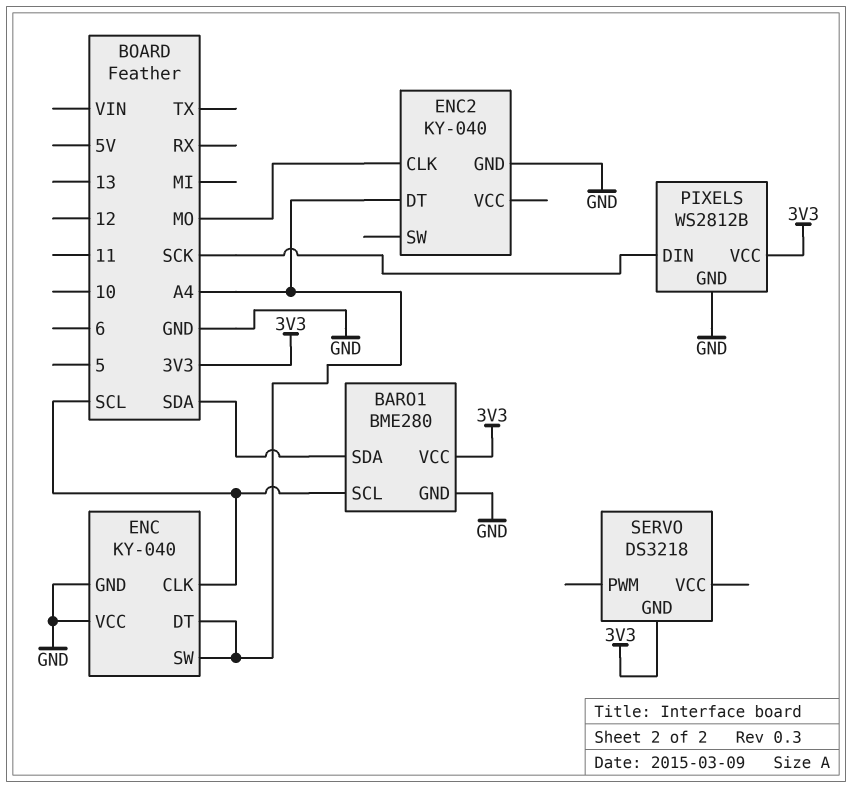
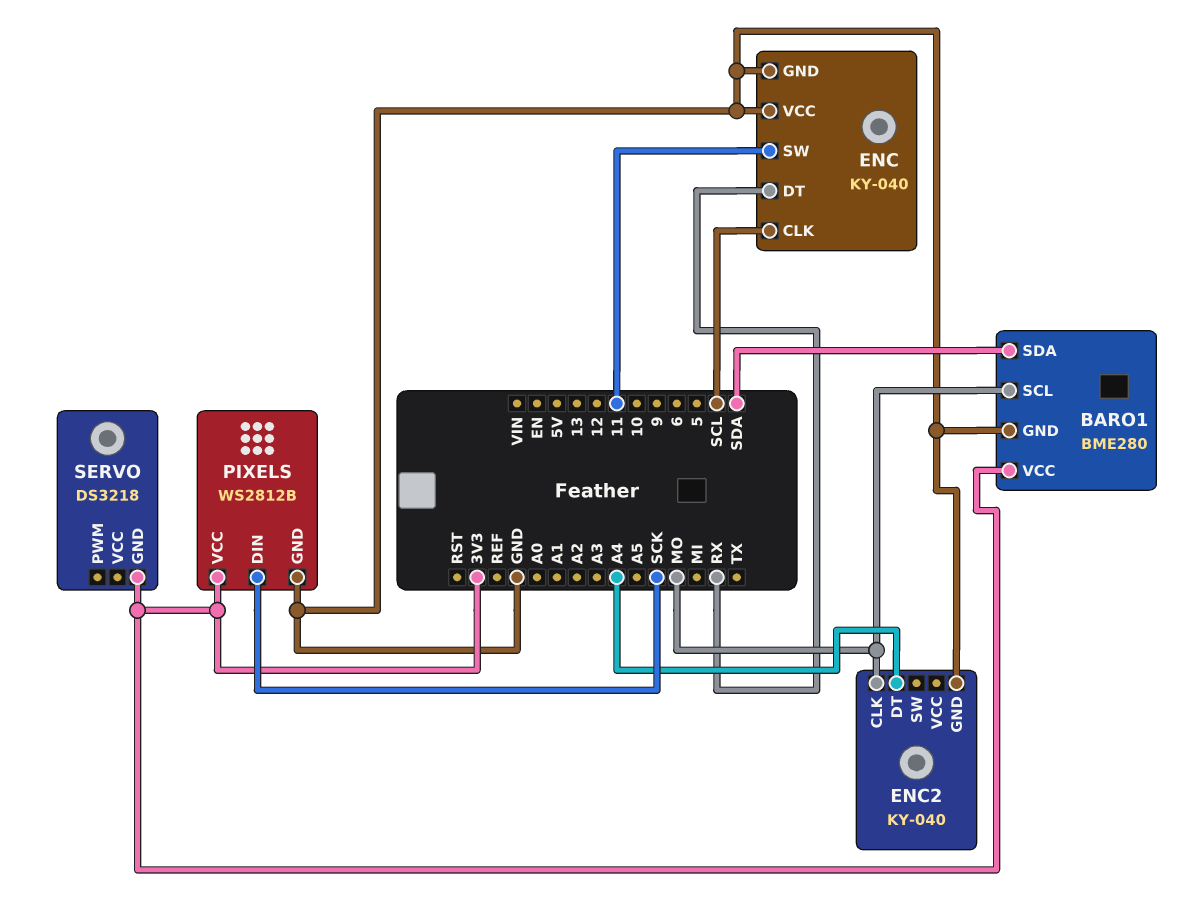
BARO1 pin SCL: SCL -> MO
ENC pin DT: A4 -> RX
ENC pin SW: A4 -> 11

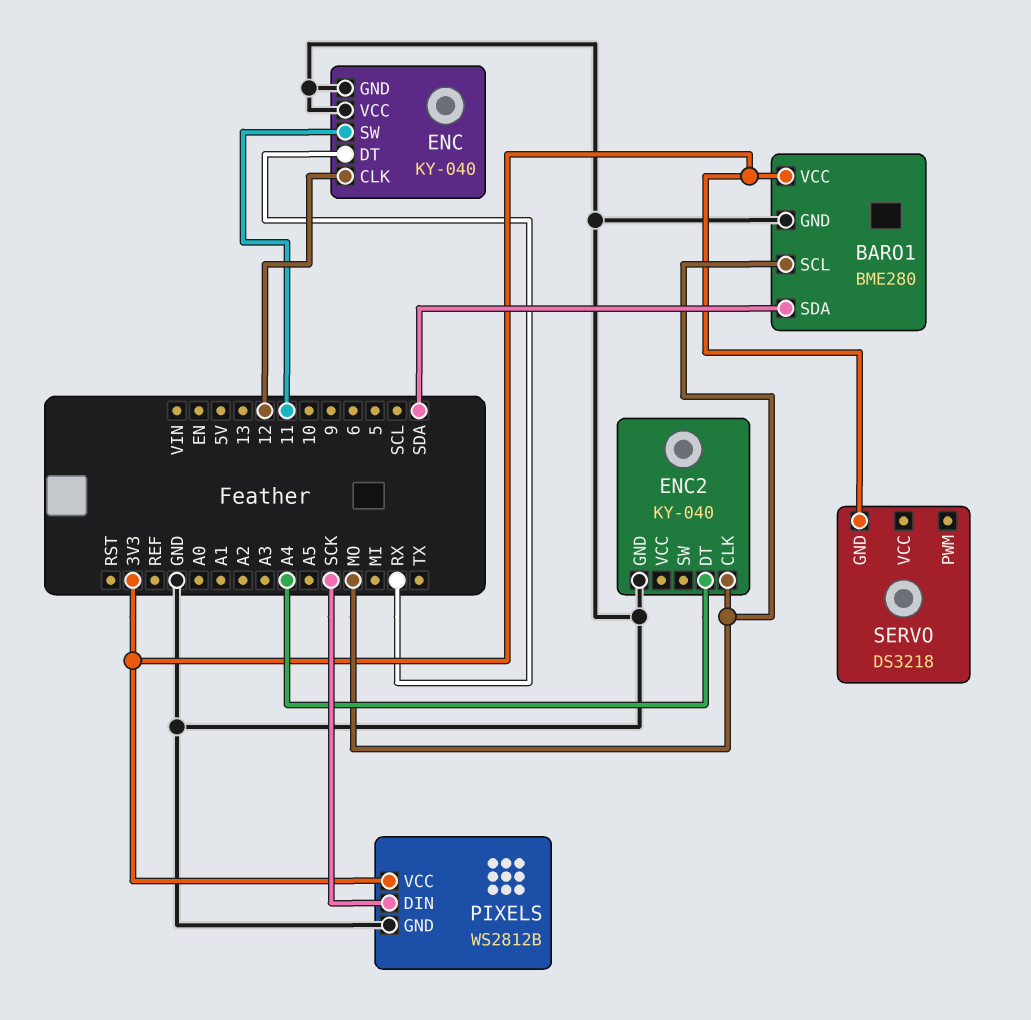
ENC pin CLK: SCL -> 12

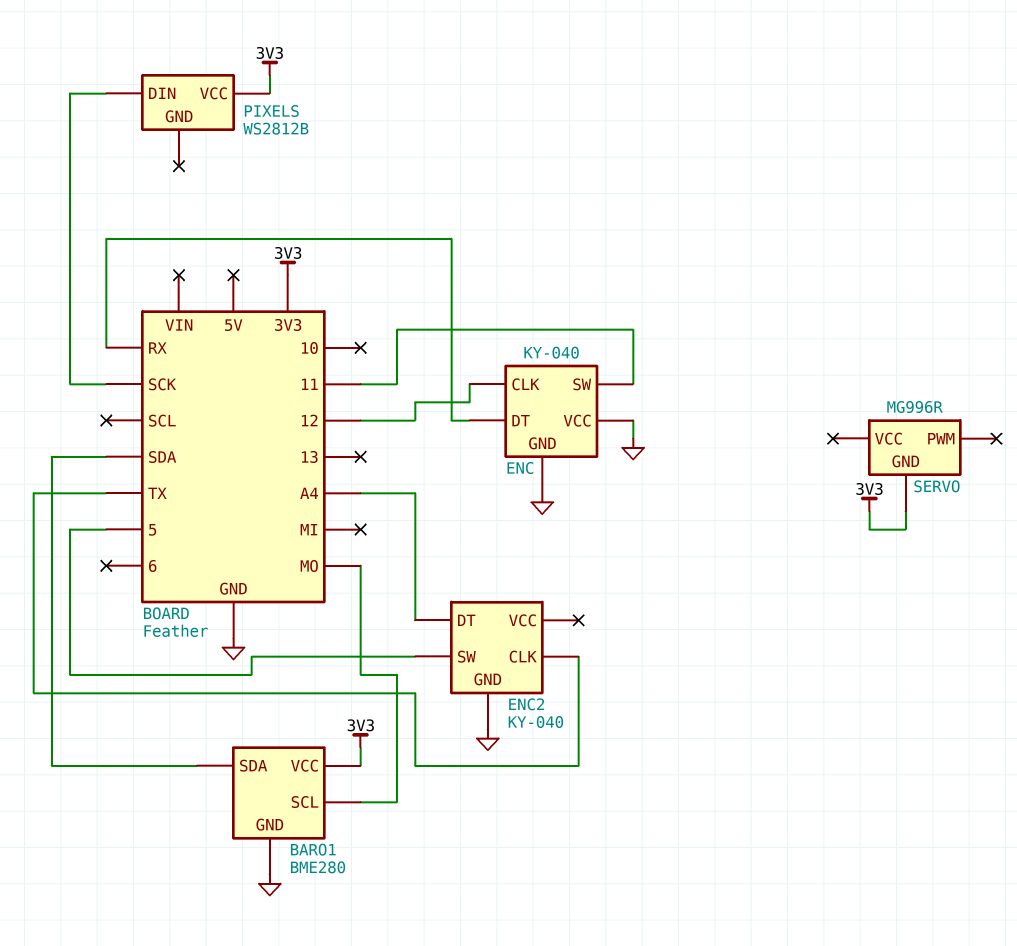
ENC2 pin CLK: MO -> TX
ENC2 pin SW: none -> 5
PIXELS pin GND: GND -> none
SERVO: DS3218 -> MG996R

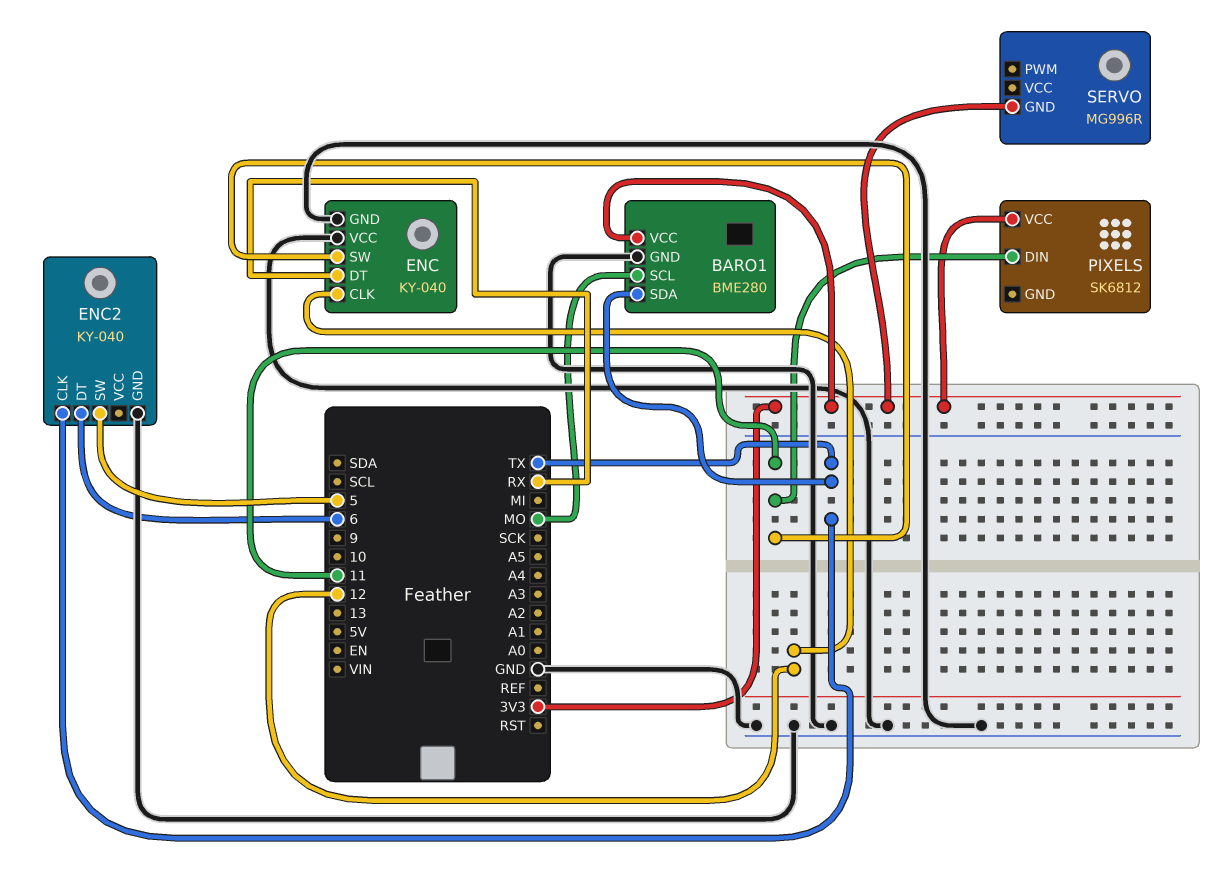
BARO1 pin SDA: SDA -> TX
ENC2 pin DT: A4 -> 6
PIXELS: WS2812B -> SK6812
PIXELS pin DIN: SCK -> 11

